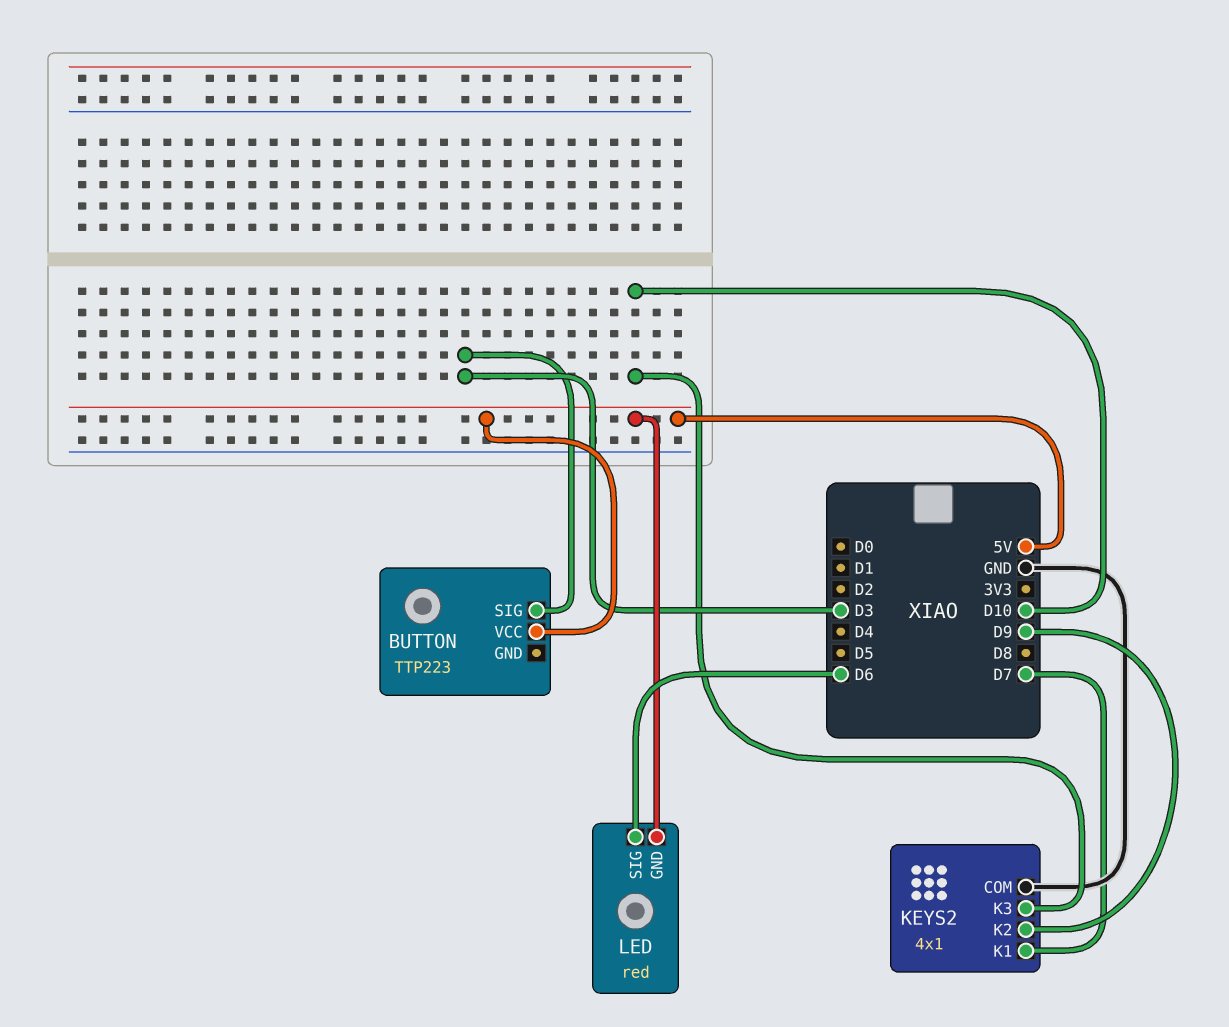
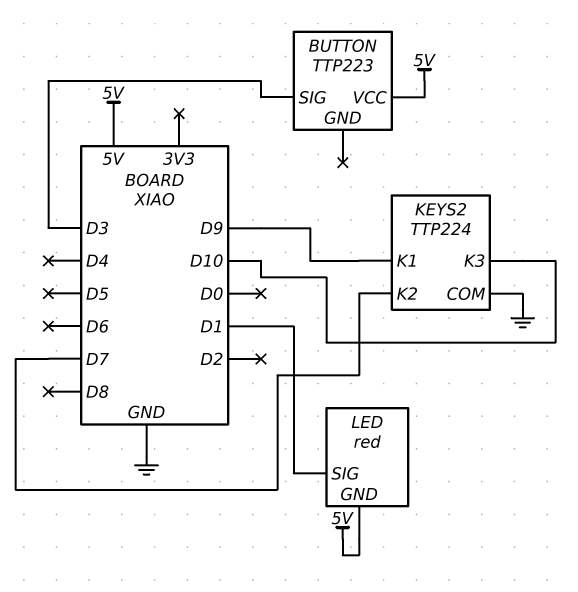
KEYS2: 4x1 -> TTP224
KEYS2 pin K1: D7 -> D9
KEYS2 pin K2: D9 -> D7
LED pin SIG: D6 -> D1

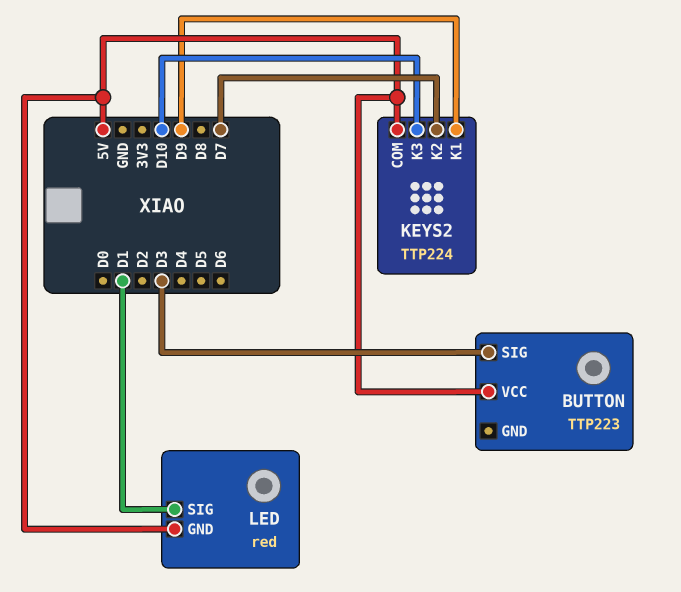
KEYS2 pin COM: GND -> 5V

